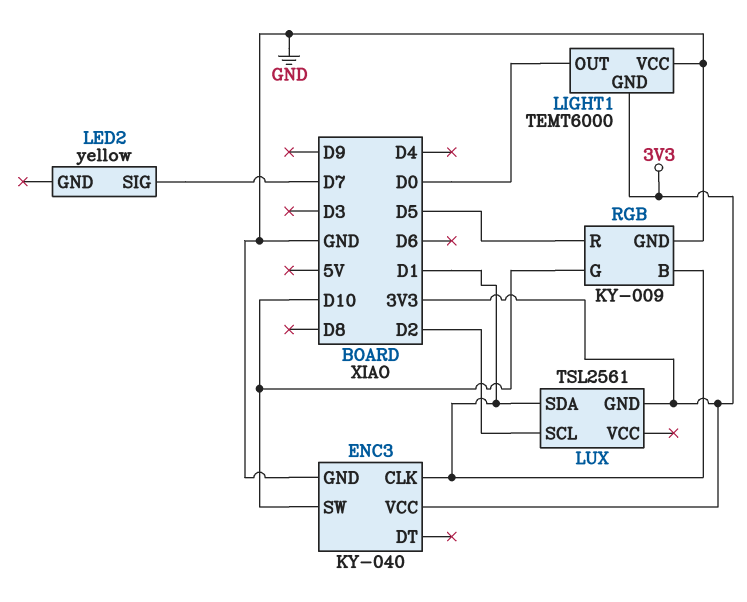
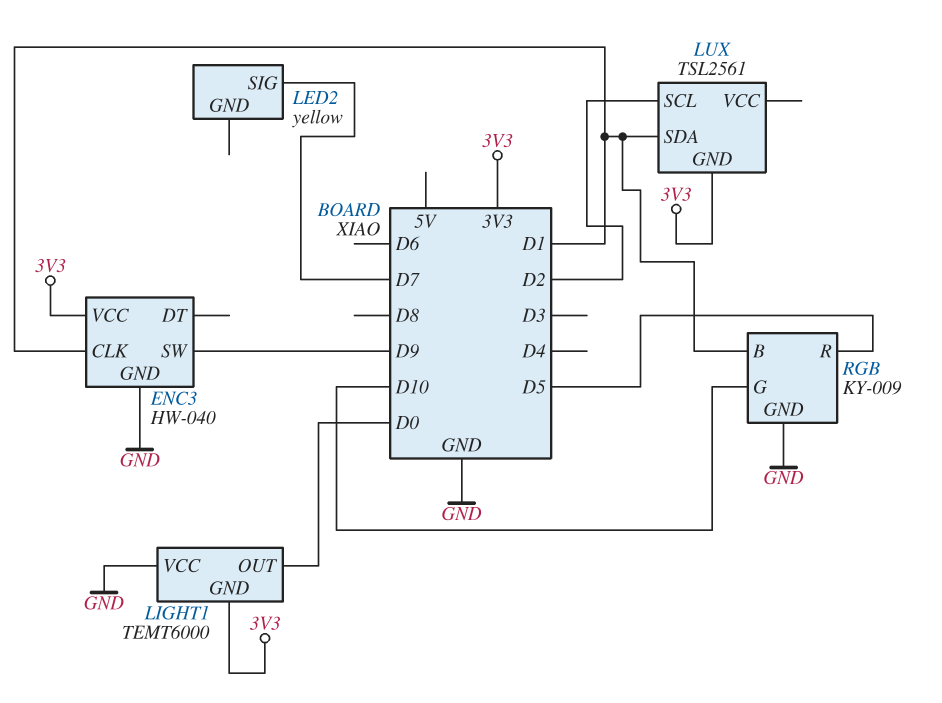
ENC3: KY-040 -> HW-040
ENC3 pin SW: D10 -> D9

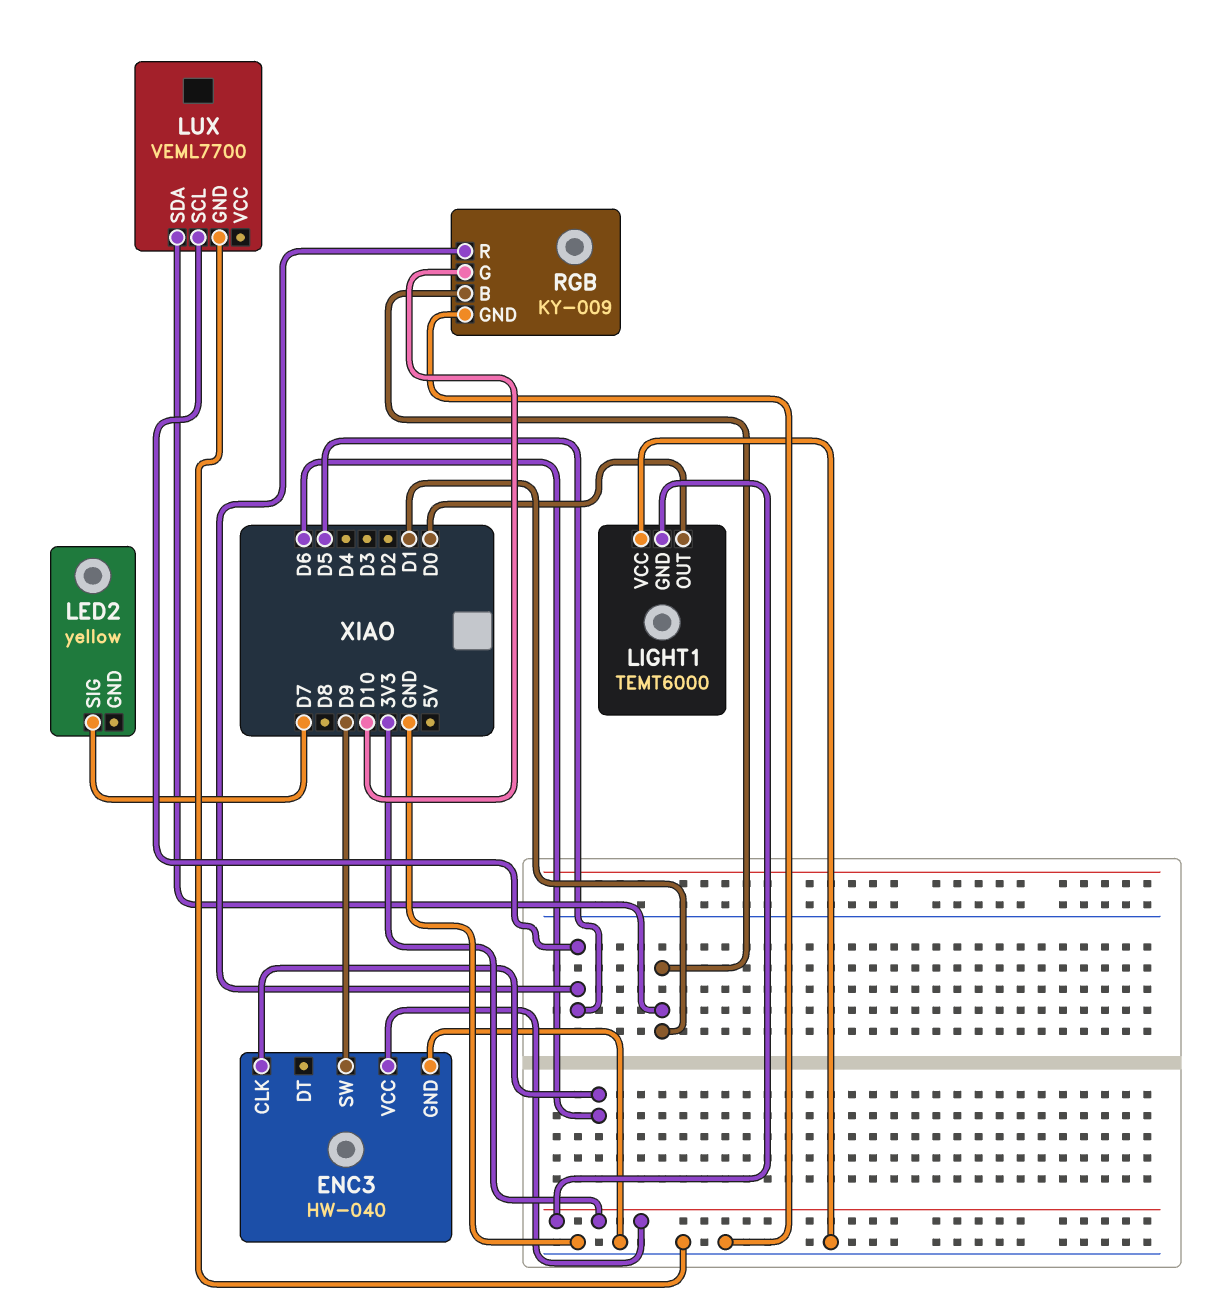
ENC3 pin CLK: D1 -> D6
LUX: TSL2561 -> VEML7700
LUX pin GND: 3V3 -> GND
LUX pin SCL: D2 -> D5

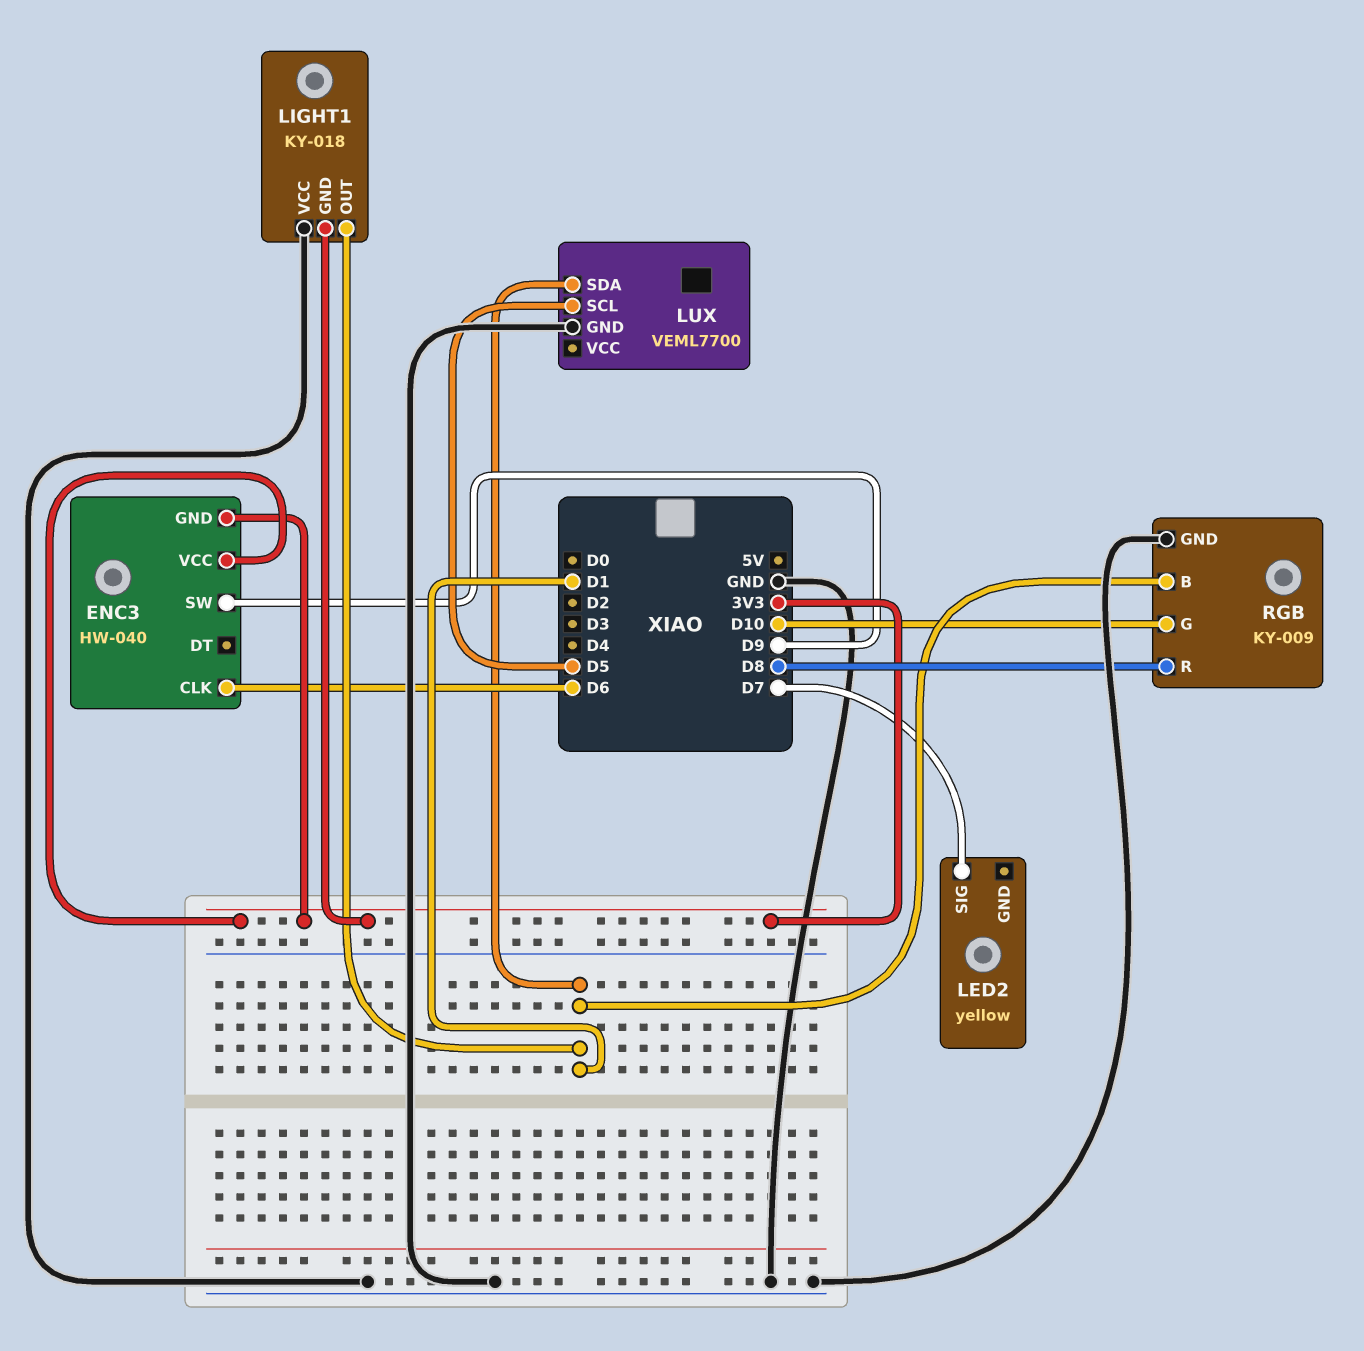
ENC3 pin GND: GND -> 3V3
LIGHT1: TEMT6000 -> KY-018
LIGHT1 pin OUT: D0 -> D1
RGB pin R: D5 -> D8

